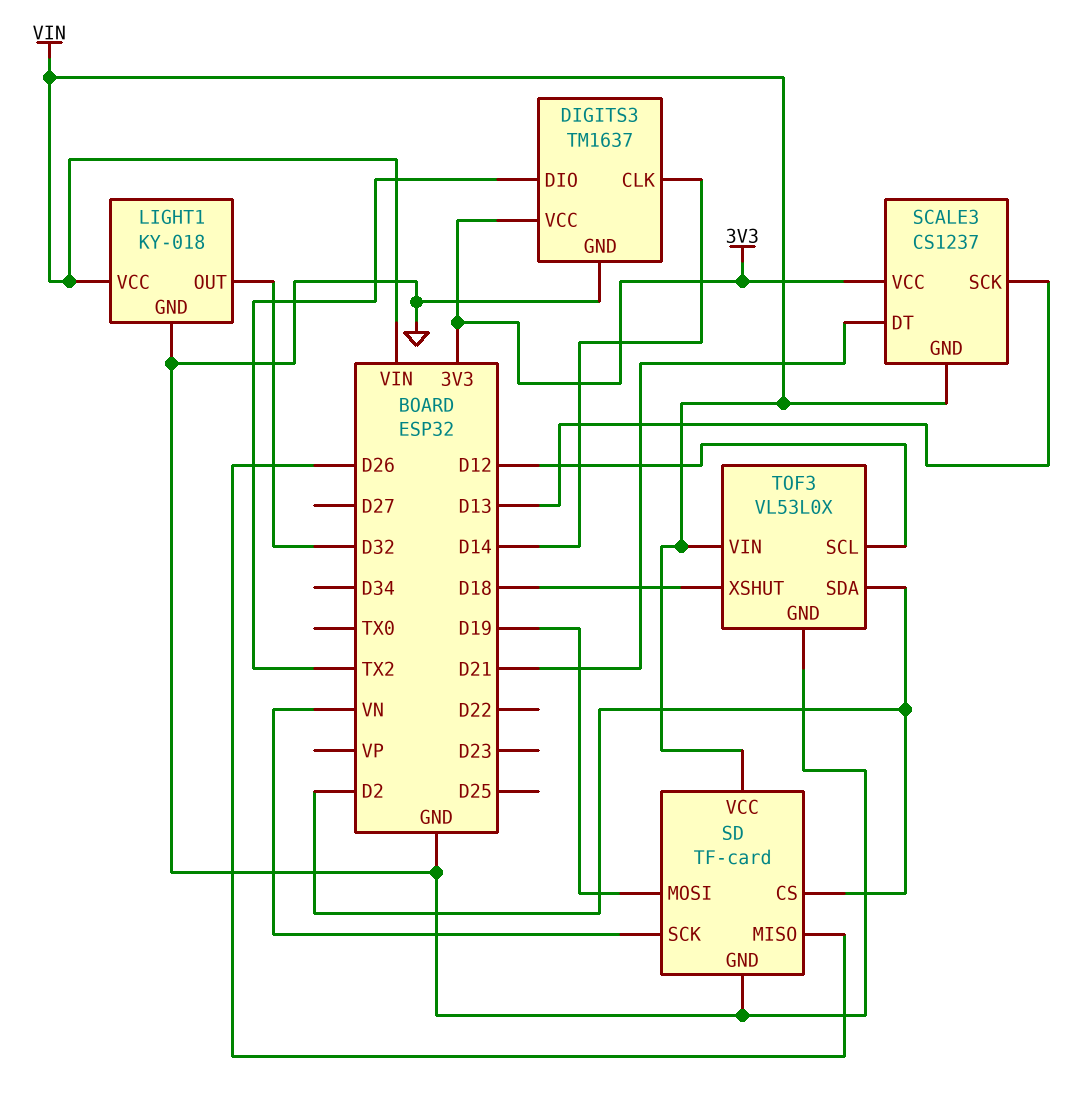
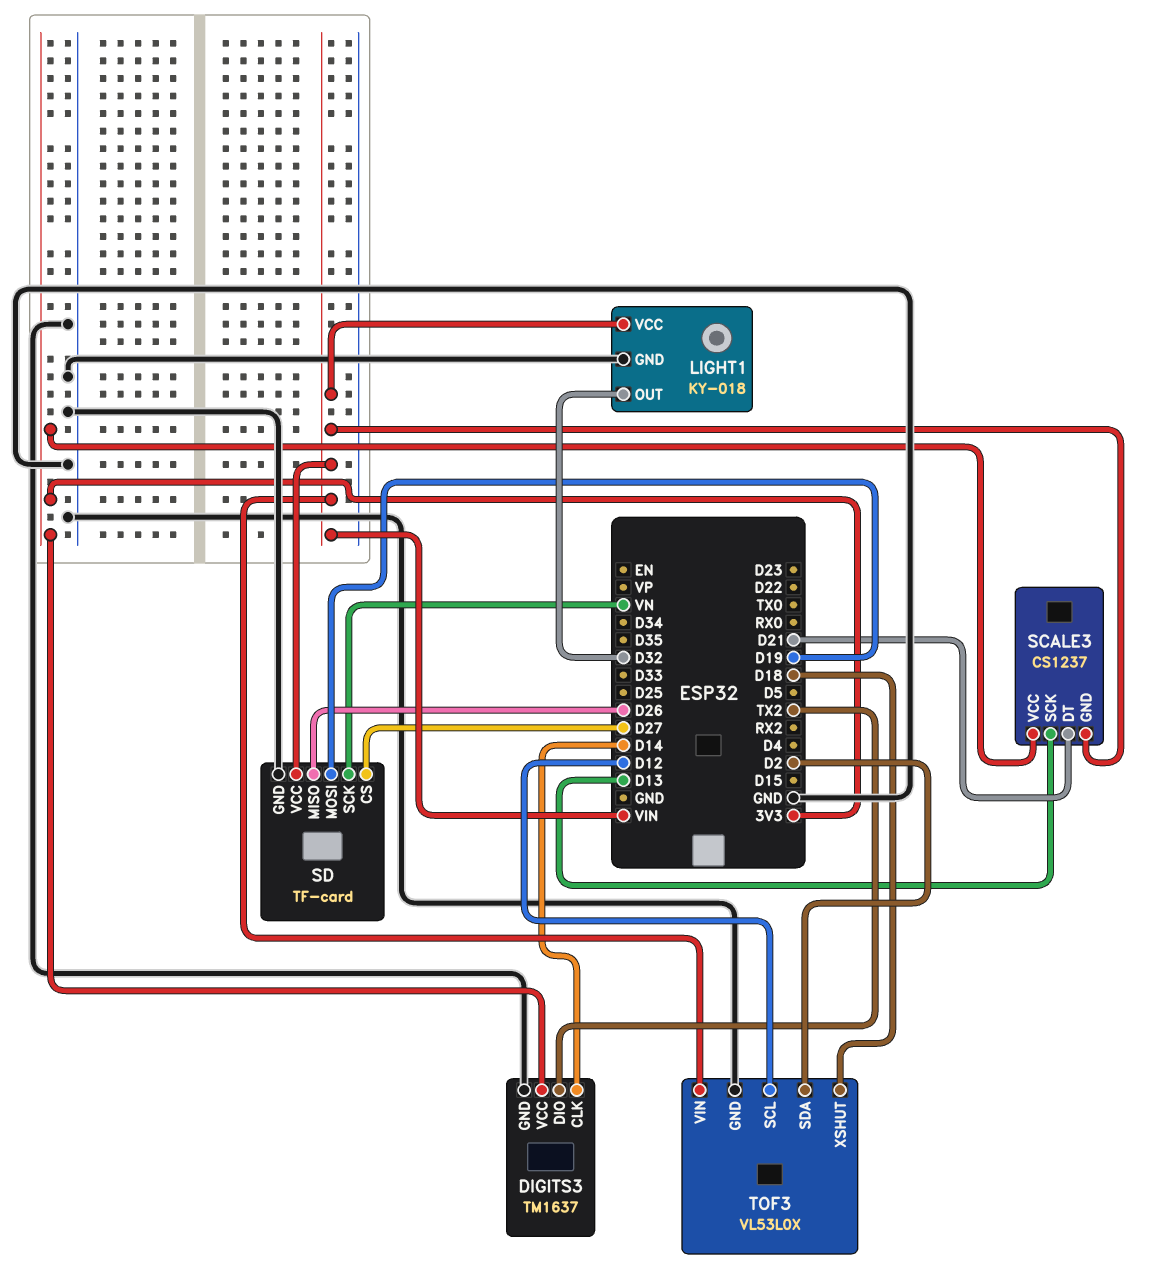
SD pin CS: D2 -> D27

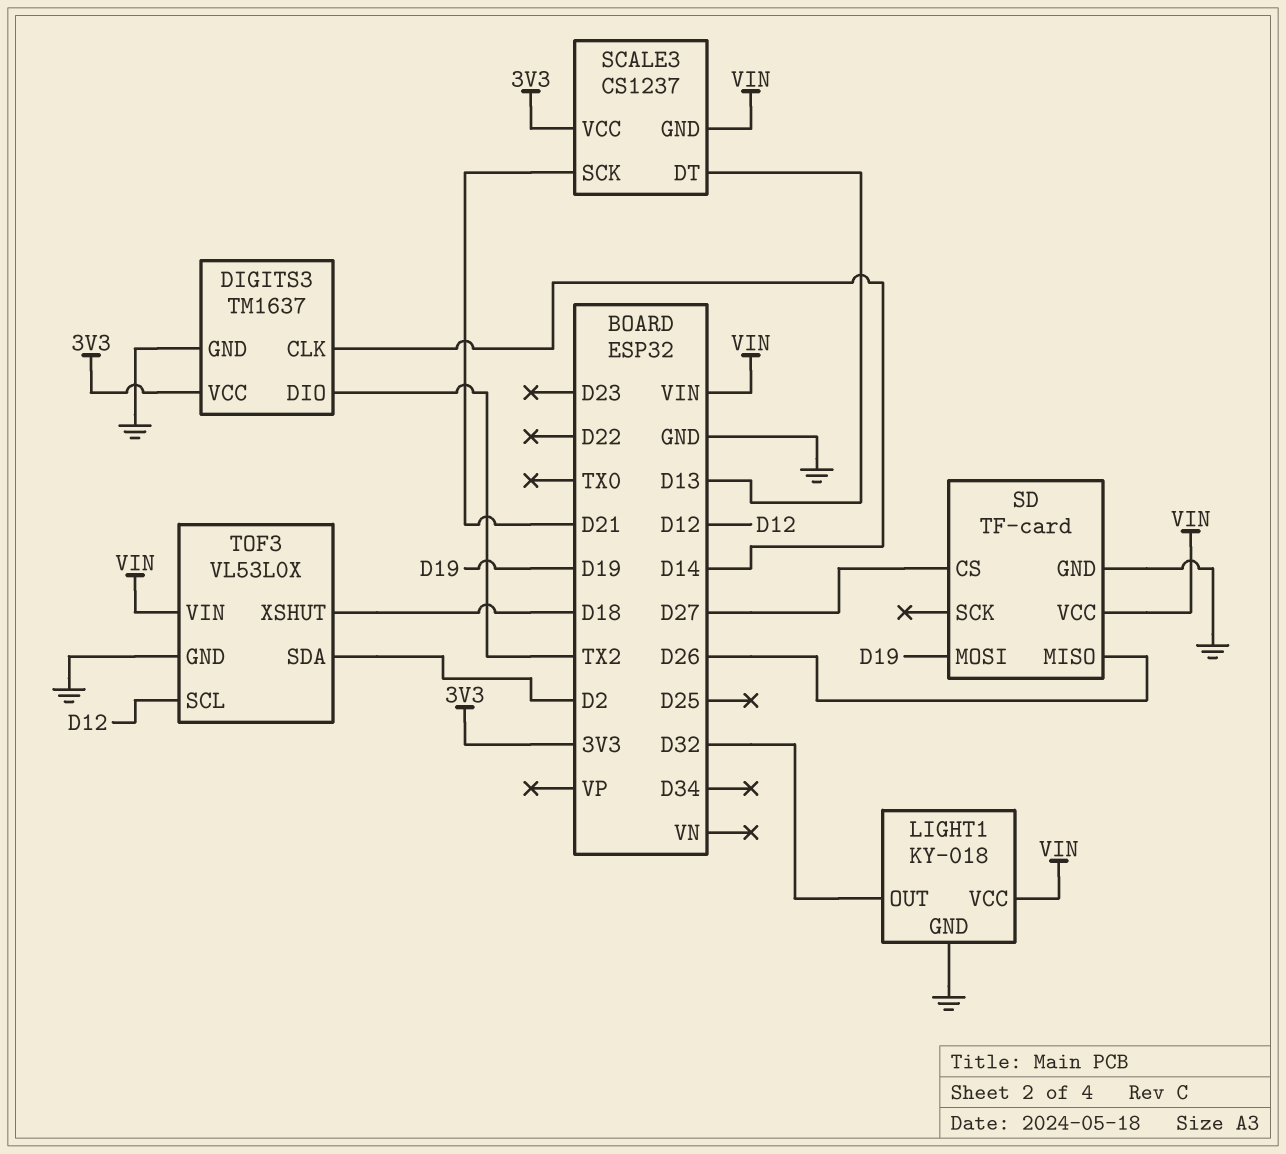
SCALE3 pin DT: D21 -> D13
SCALE3 pin SCK: D13 -> D21
SD pin SCK: VN -> none

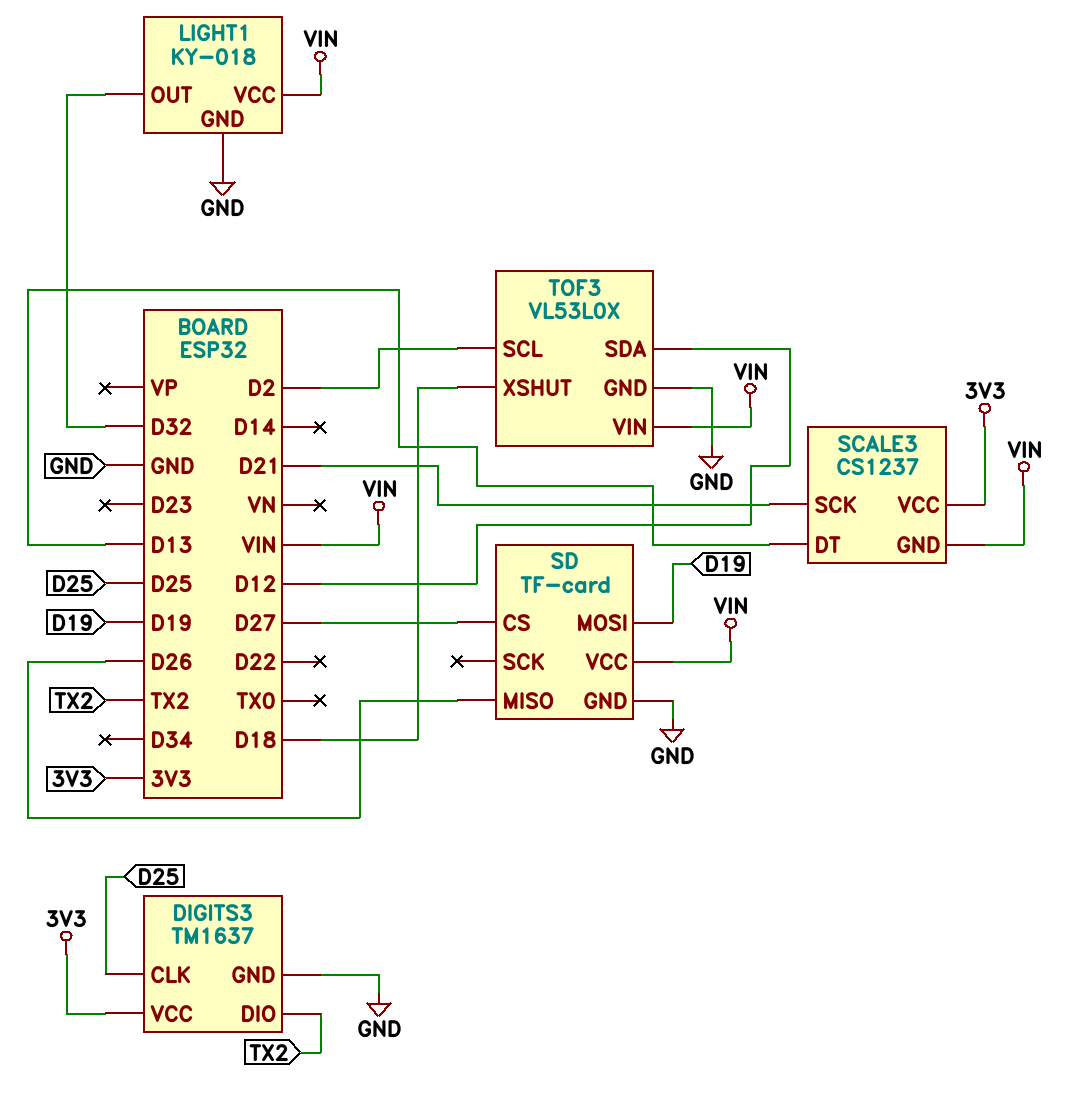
DIGITS3 pin CLK: D14 -> D25
TOF3 pin SCL: D12 -> D2
TOF3 pin SDA: D2 -> D12

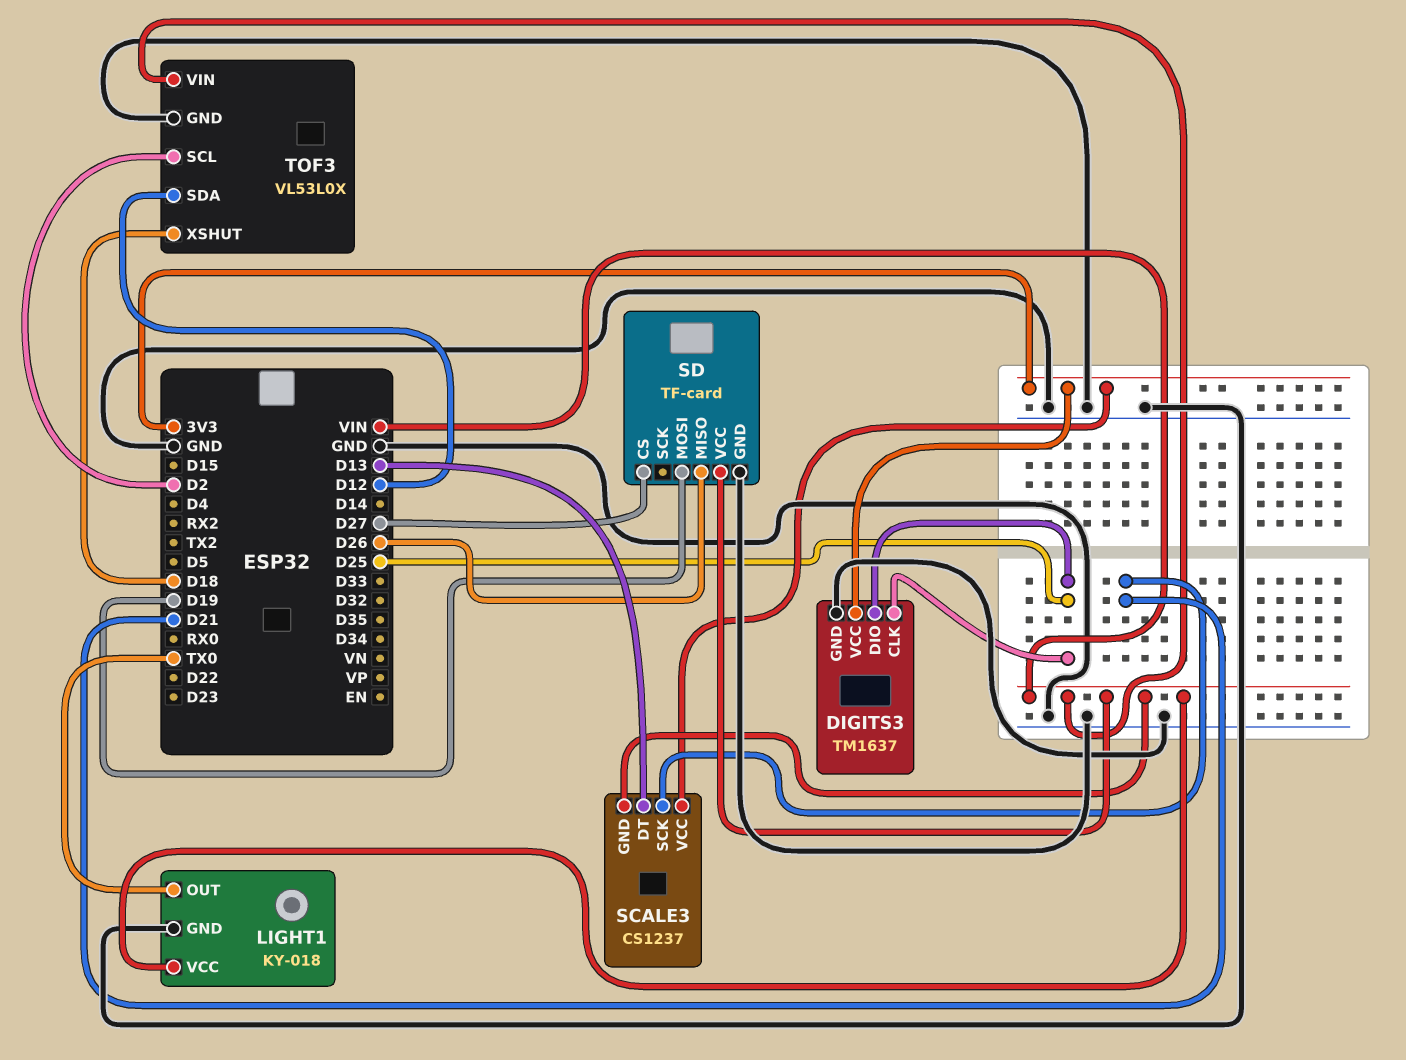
DIGITS3 pin DIO: TX2 -> D25
LIGHT1 pin OUT: D32 -> TX0

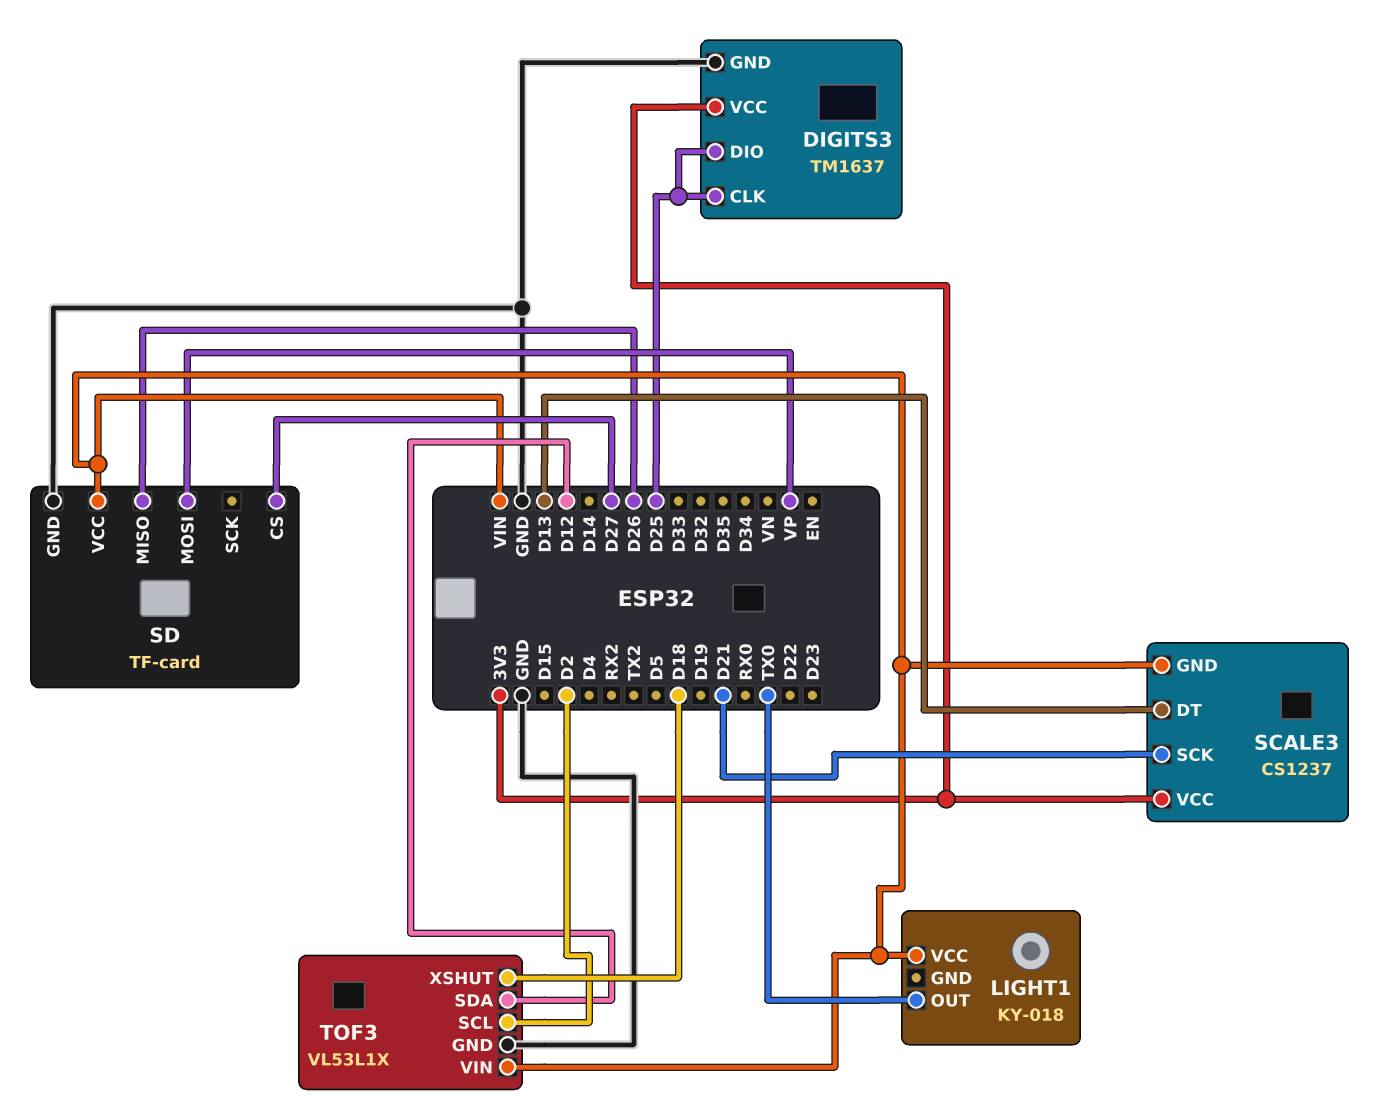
LIGHT1 pin GND: GND -> none
SD pin MOSI: D19 -> VP
TOF3: VL53L0X -> VL53L1X

